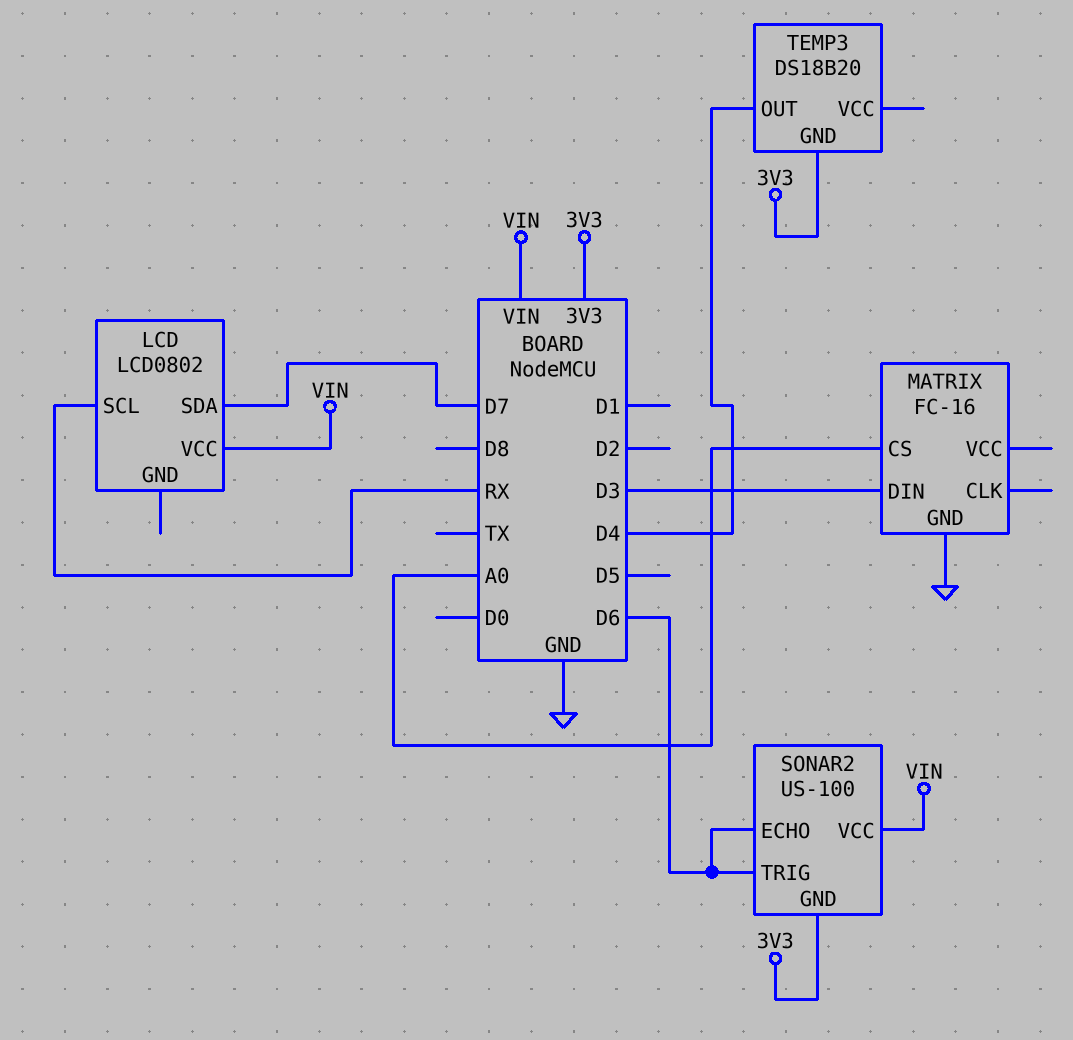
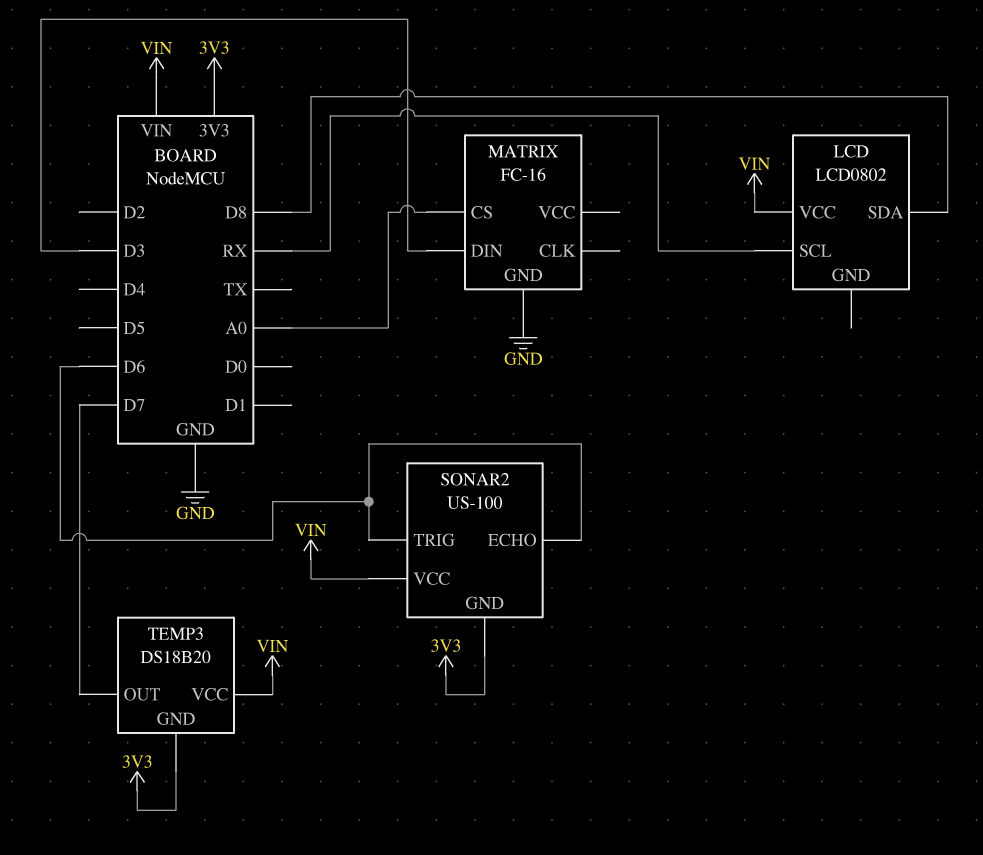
LCD pin SDA: D7 -> D8
TEMP3 pin OUT: D4 -> D7
TEMP3 pin VCC: none -> VIN

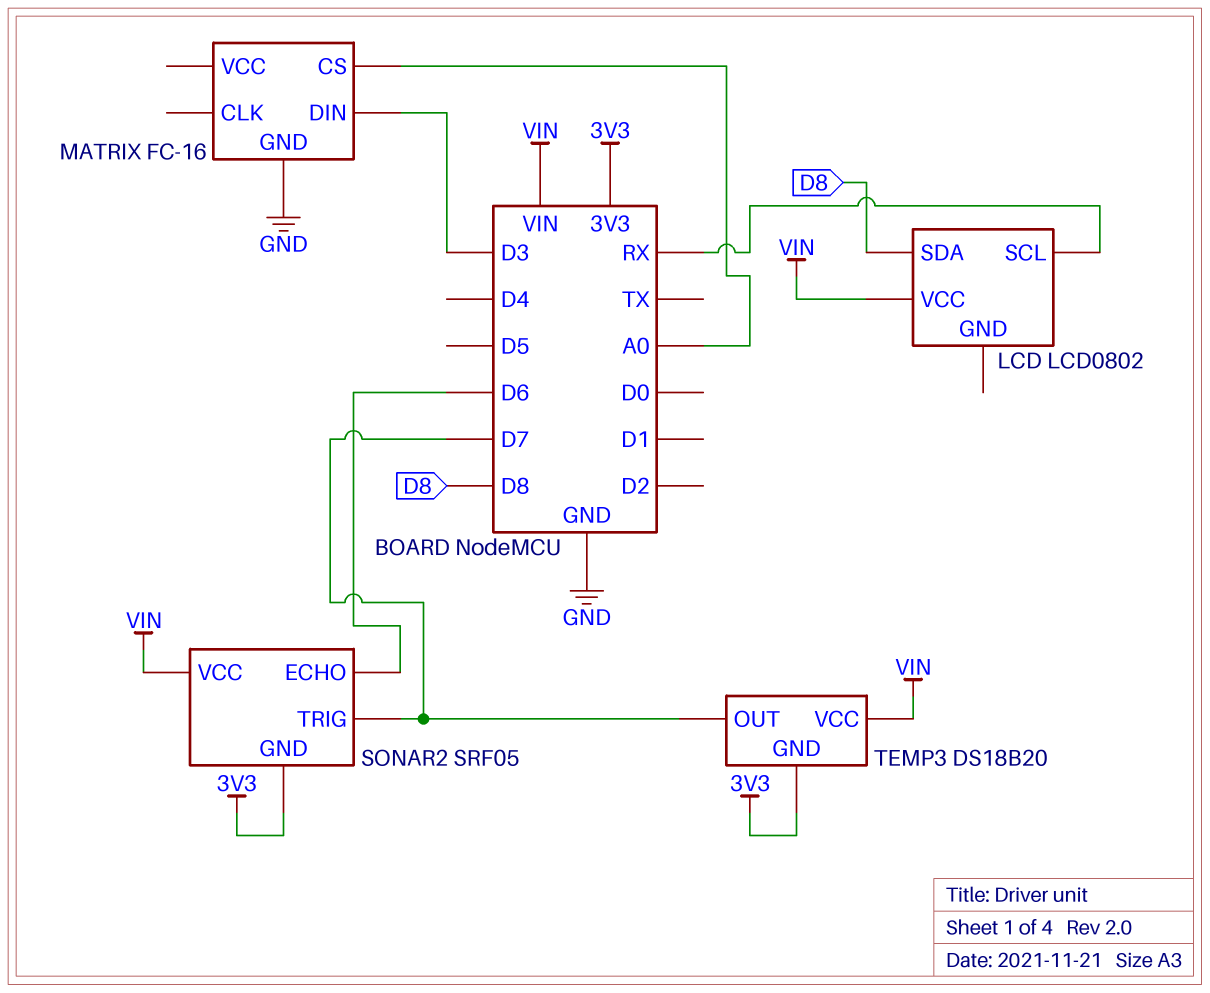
SONAR2: US-100 -> SRF05
SONAR2 pin TRIG: D6 -> D7

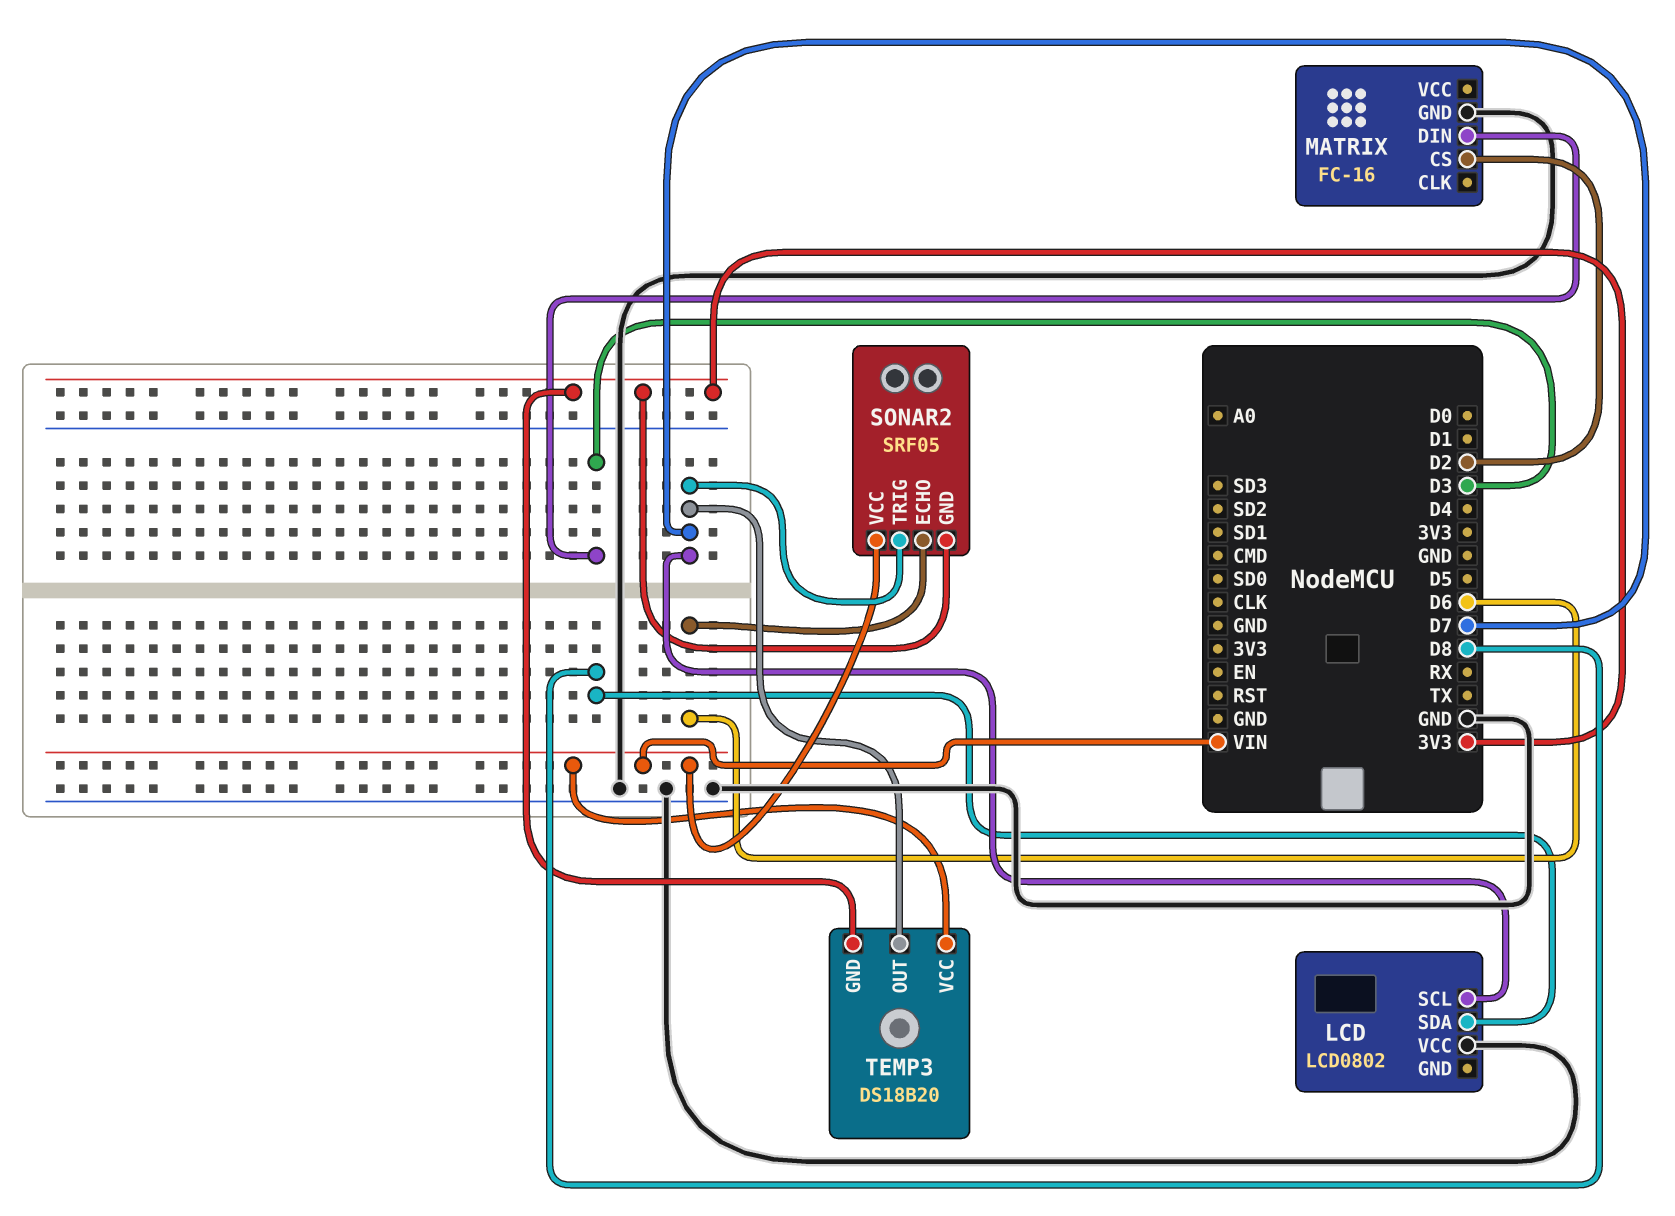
LCD pin SCL: RX -> D7
LCD pin VCC: VIN -> GND
MATRIX pin CS: A0 -> D2

